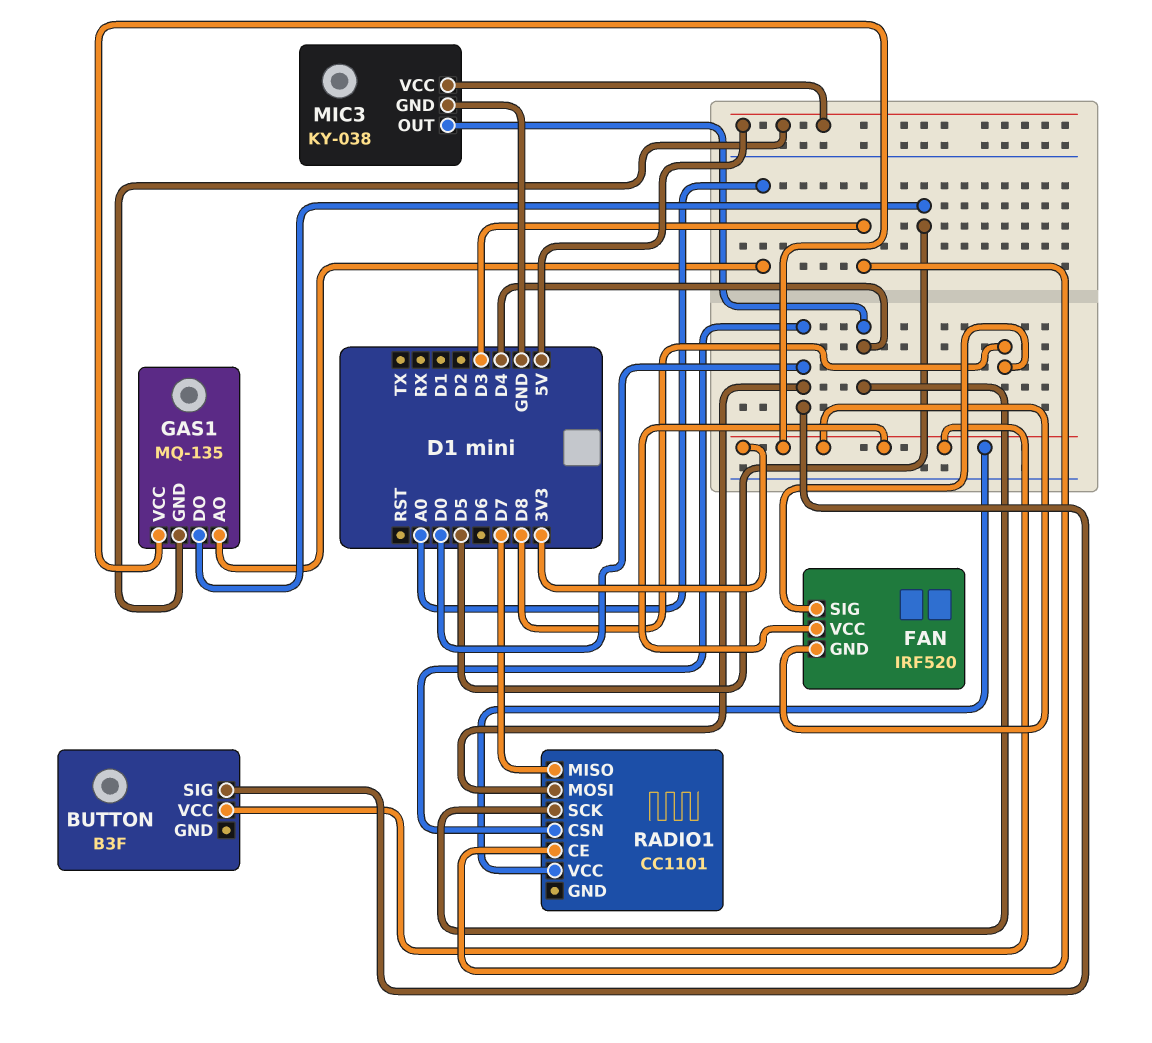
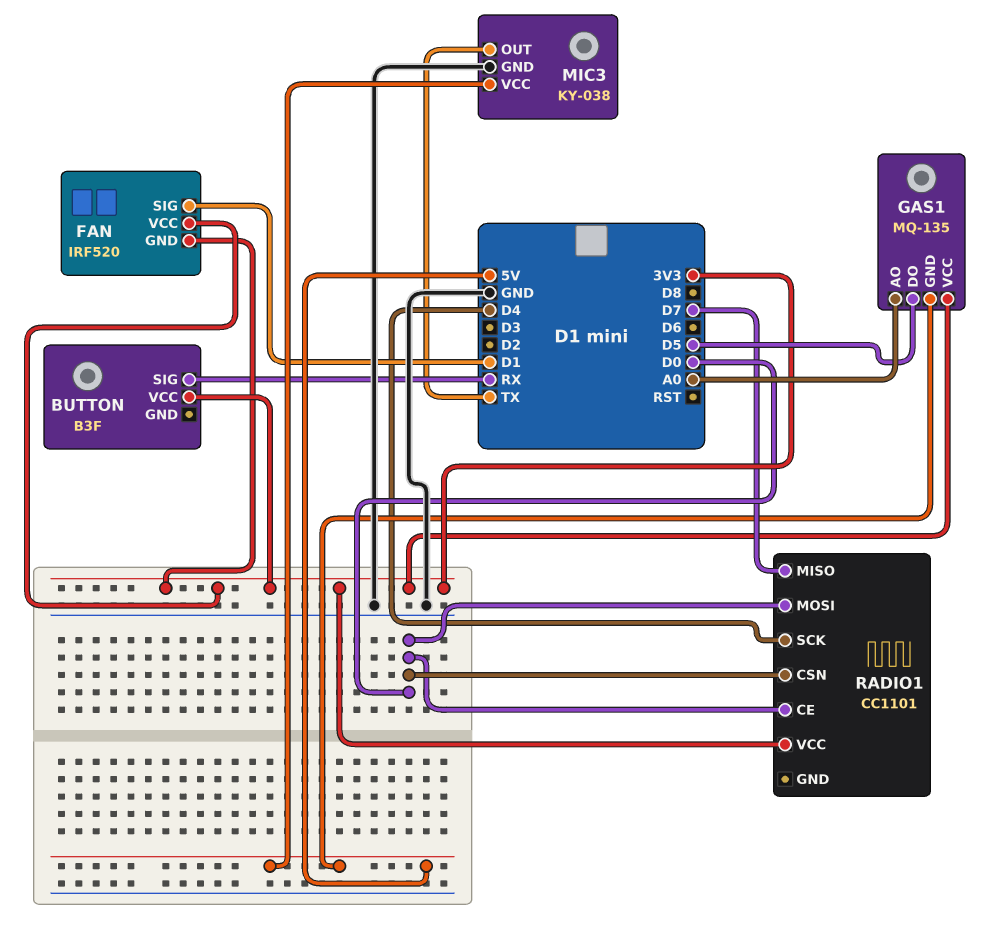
BUTTON pin SIG: D0 -> RX
FAN pin SIG: D8 -> D1
MIC3 pin OUT: D4 -> TX
RADIO1 pin CE: D3 -> D0

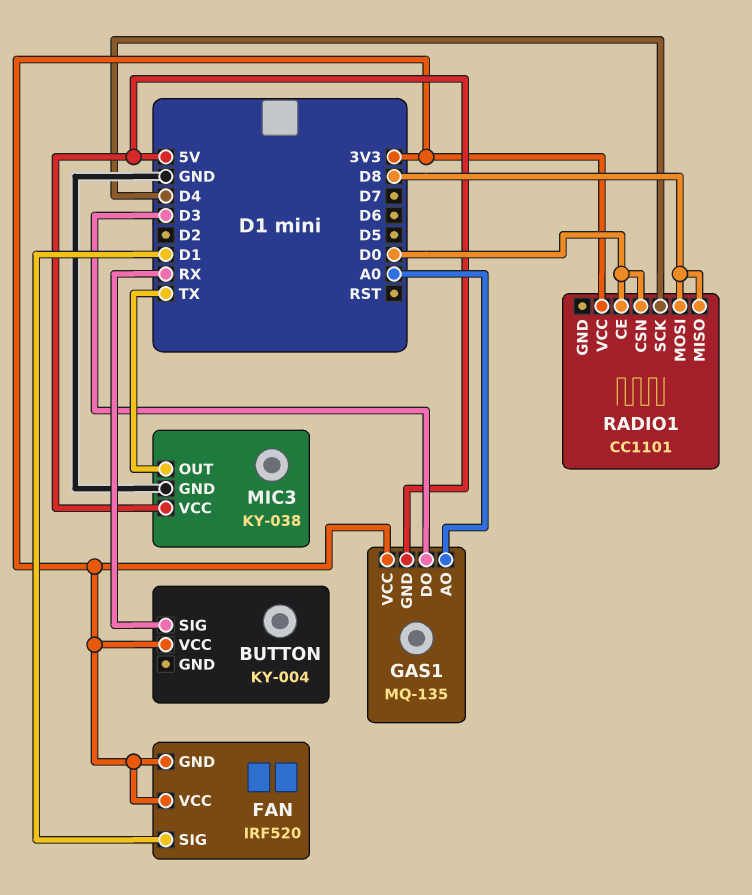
BUTTON: B3F -> KY-004
GAS1 pin DO: D5 -> D3
RADIO1 pin MISO: D7 -> D8
RADIO1 pin MOSI: D0 -> D8

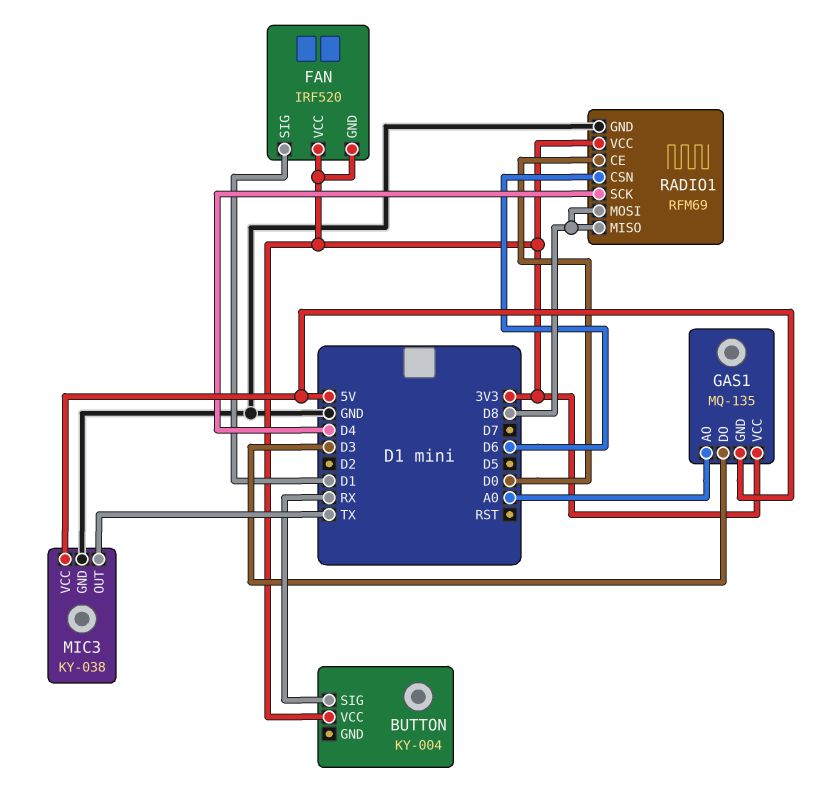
RADIO1: CC1101 -> RFM69
RADIO1 pin CSN: D0 -> D6
RADIO1 pin GND: none -> GND

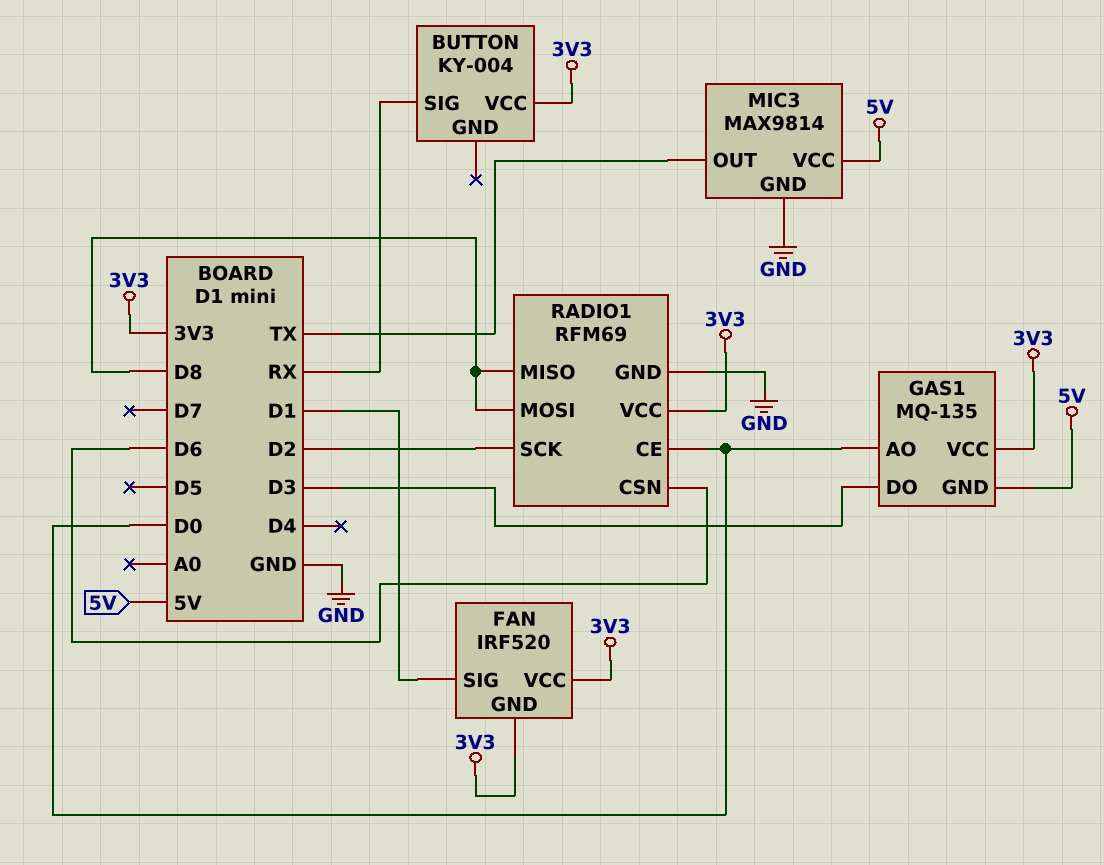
GAS1 pin AO: A0 -> D0
MIC3: KY-038 -> MAX9814
RADIO1 pin SCK: D4 -> D2

